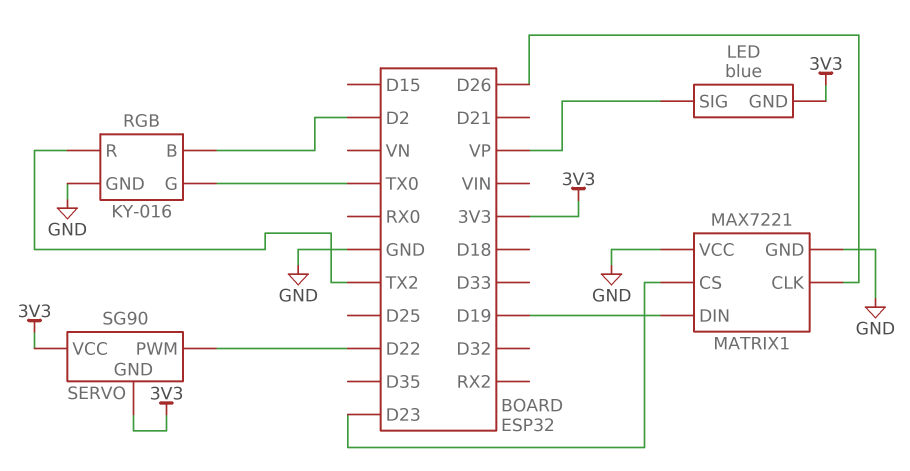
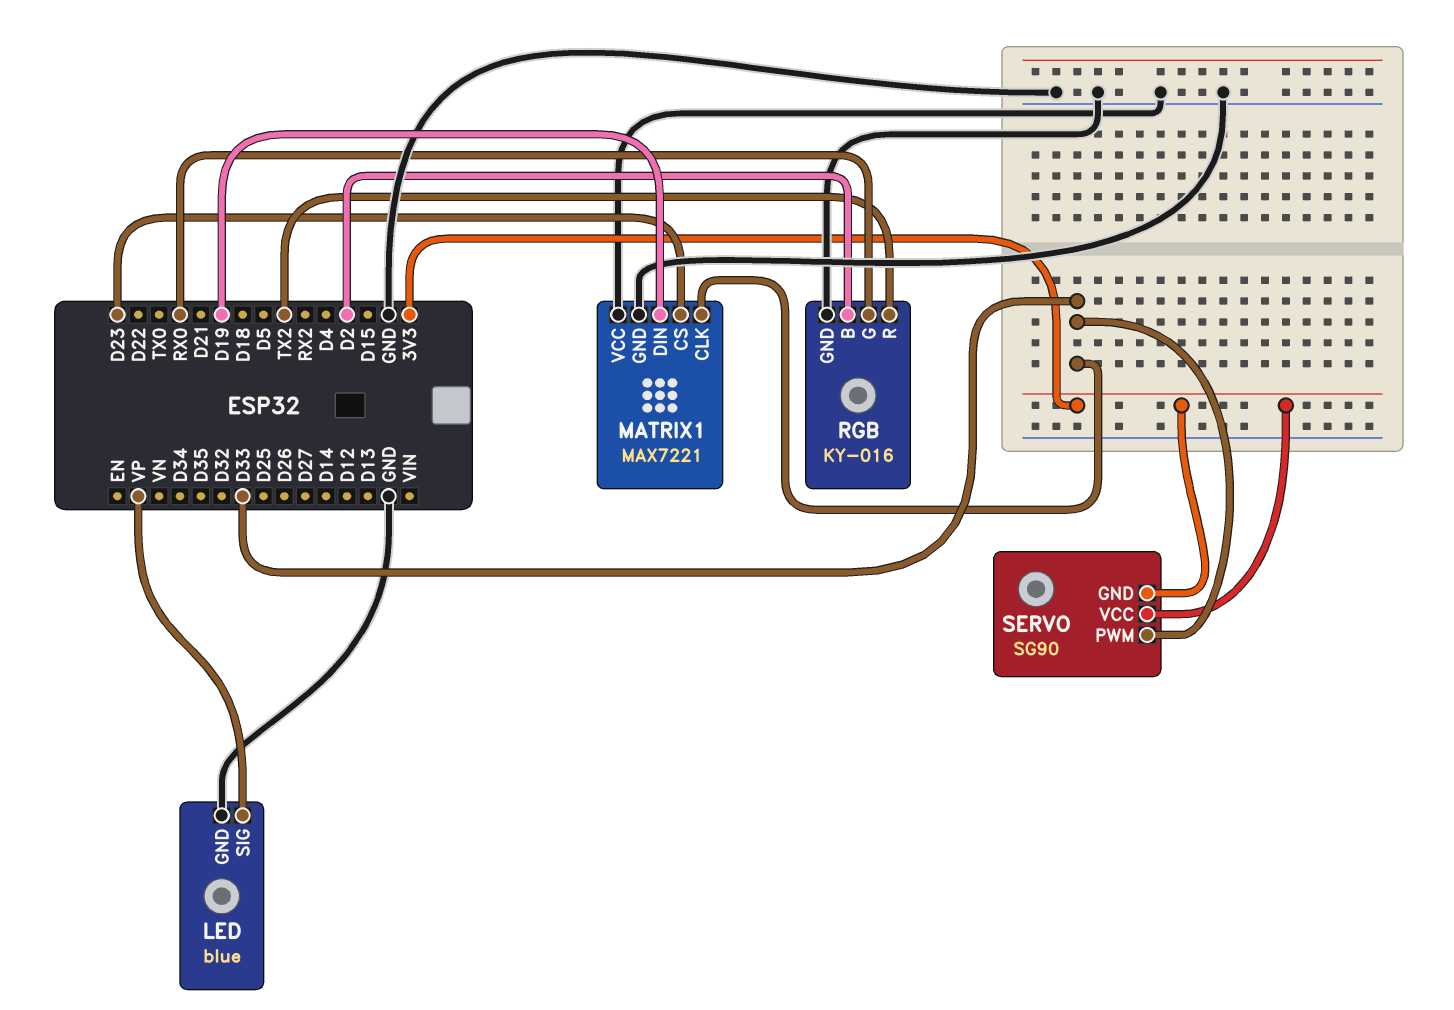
LED pin GND: 3V3 -> GND
MATRIX1 pin CLK: D26 -> D33
RGB pin G: TX0 -> RX0
SERVO pin PWM: D22 -> D33

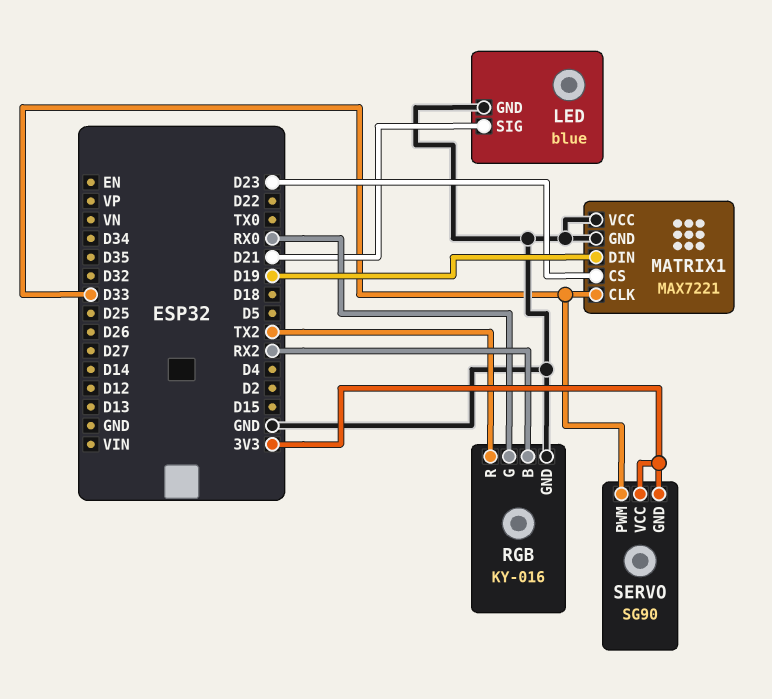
LED pin SIG: VP -> D21
RGB pin B: D2 -> RX2

